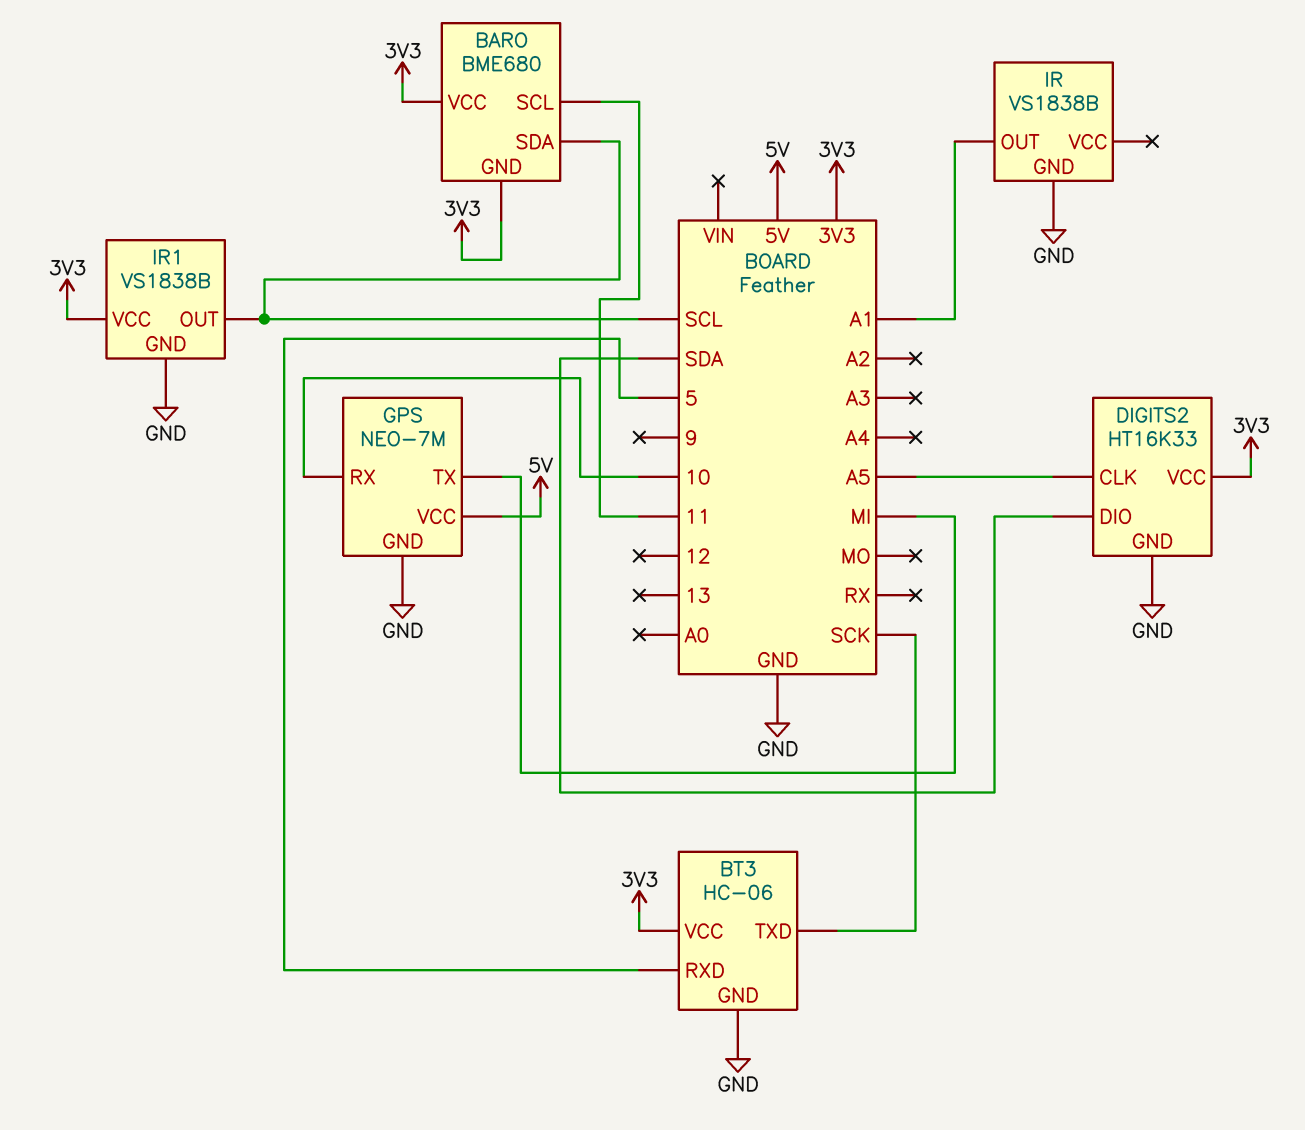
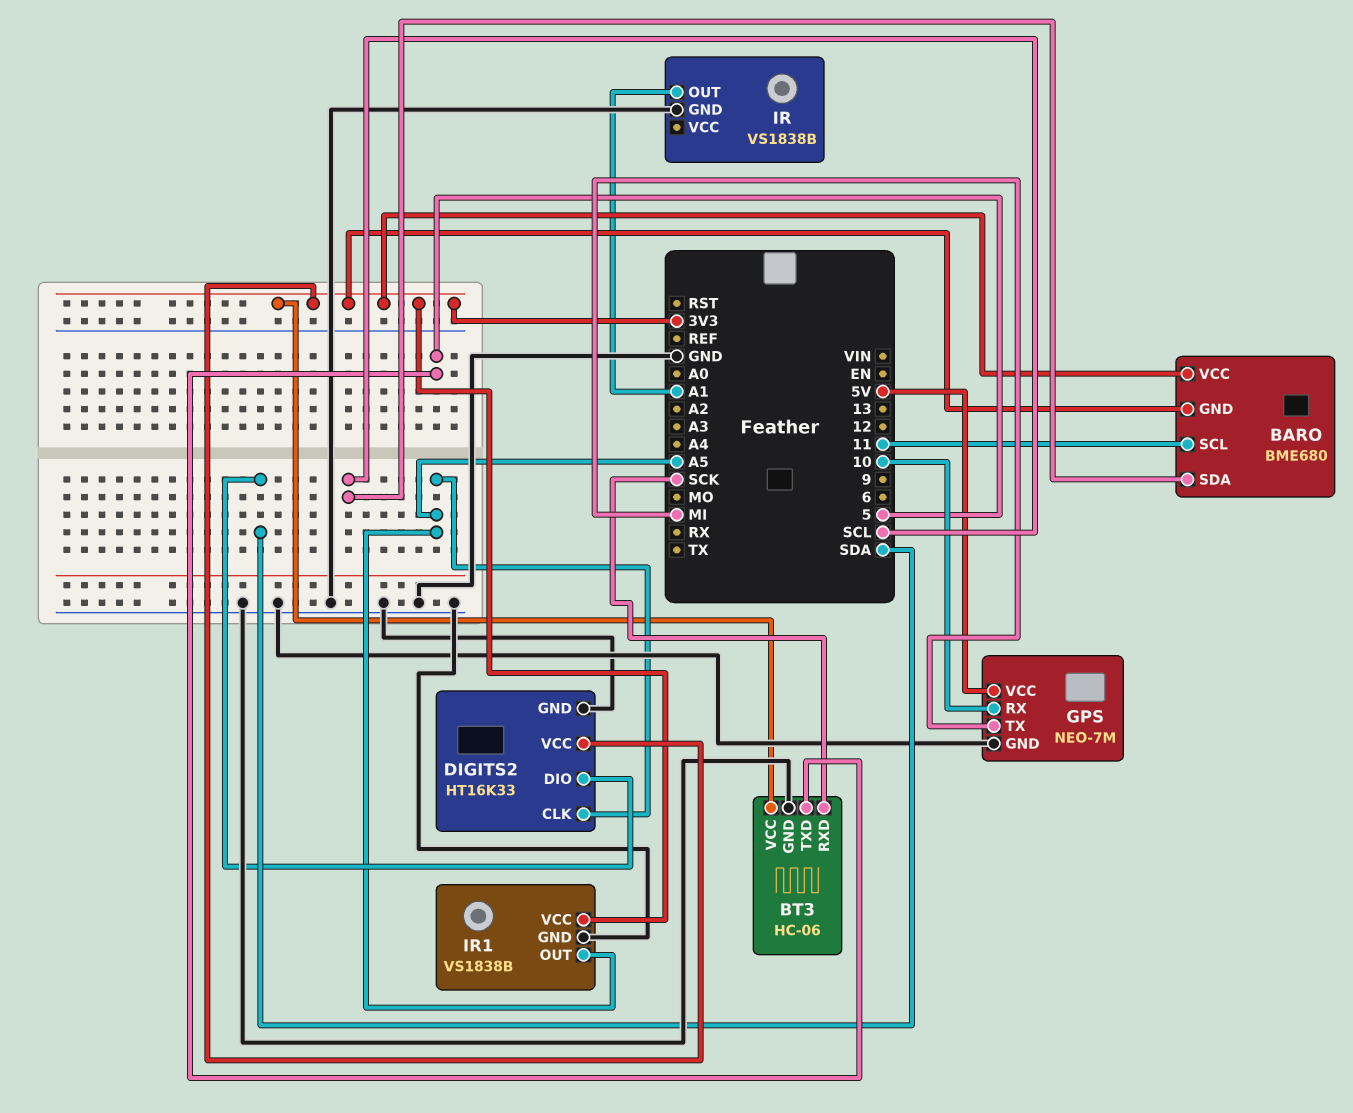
BT3 pin RXD: 5 -> SCK
BT3 pin TXD: SCK -> 5
IR1 pin OUT: SCL -> A5

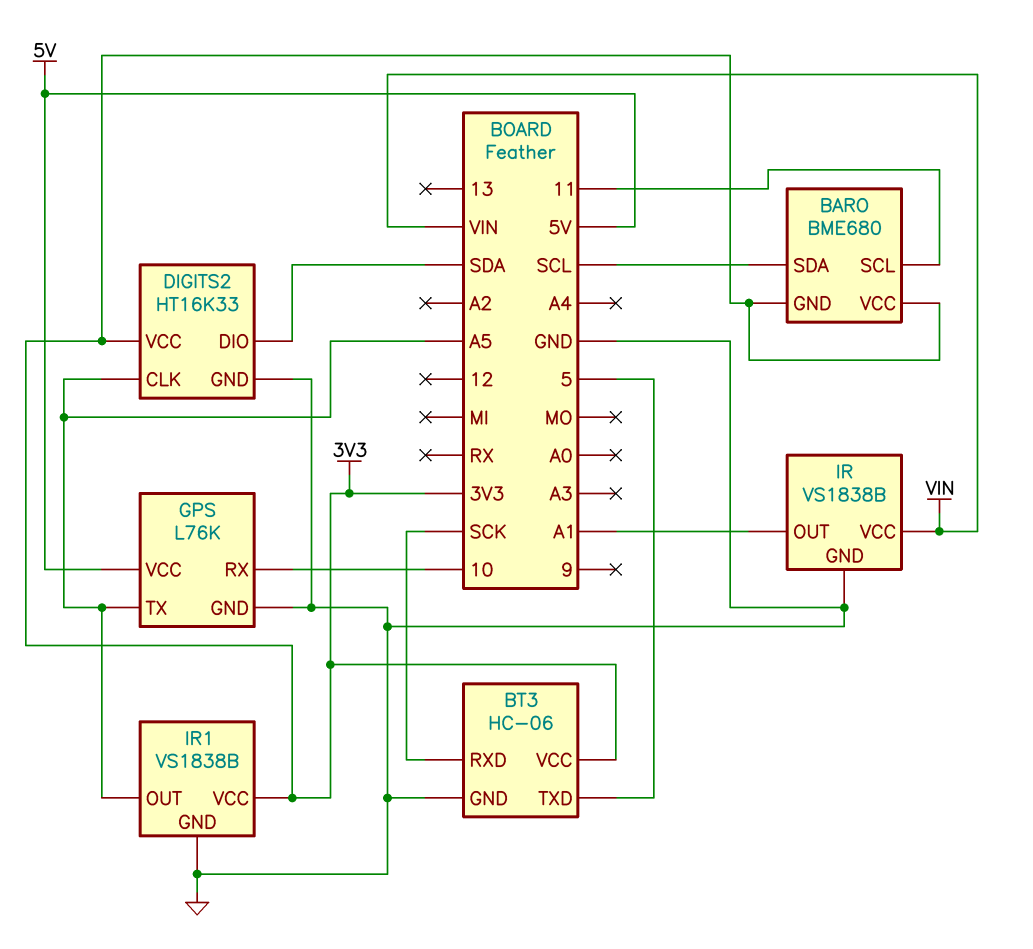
GPS: NEO-7M -> L76K
GPS pin TX: MI -> A5
IR pin VCC: none -> VIN

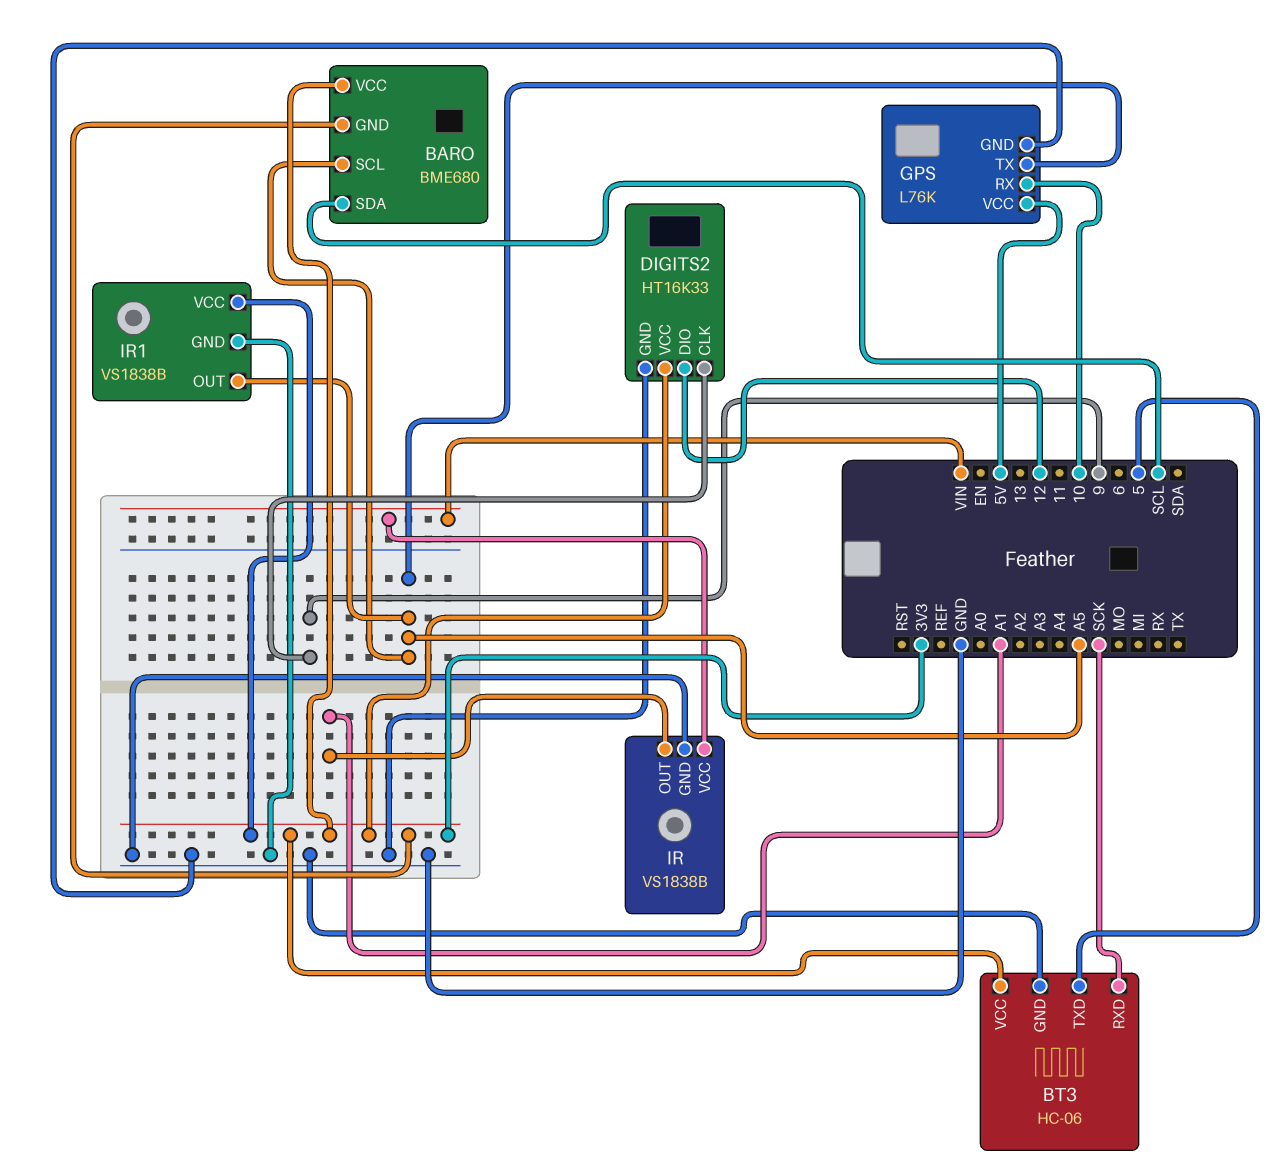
BARO pin SCL: 11 -> A5
DIGITS2 pin CLK: A5 -> 9
DIGITS2 pin DIO: SDA -> 12

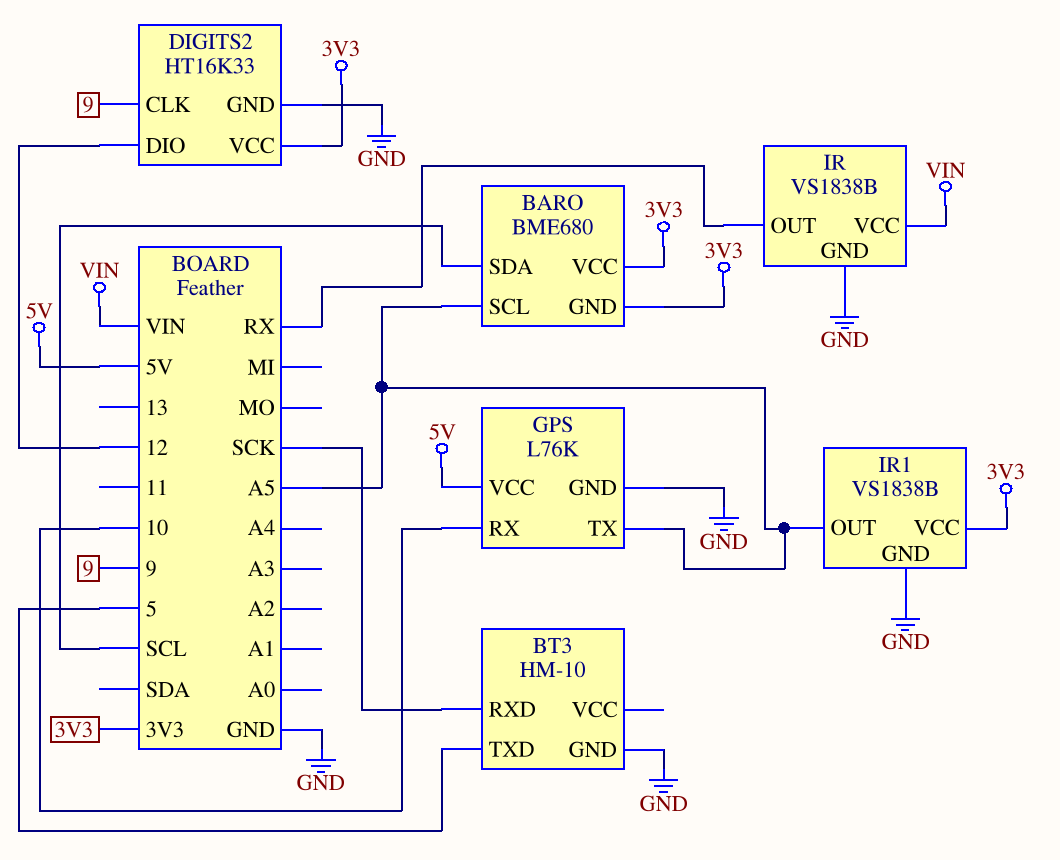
BT3: HC-06 -> HM-10
BT3 pin VCC: 3V3 -> none
IR pin OUT: A1 -> RX

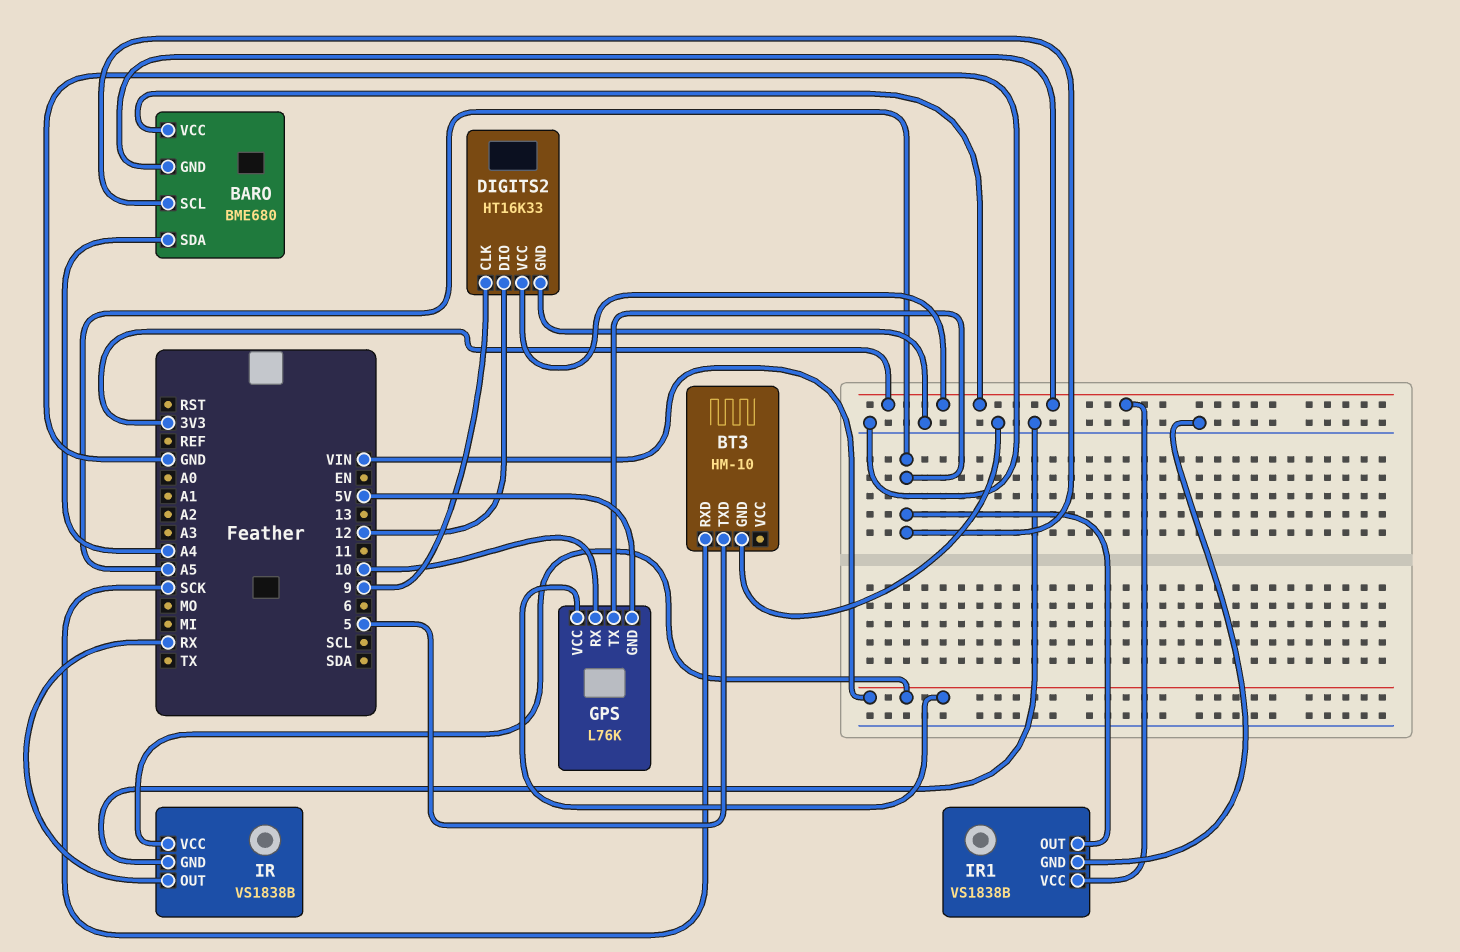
BARO pin SDA: SCL -> A4
GPS pin GND: GND -> 5V
GPS pin VCC: 5V -> VIN

